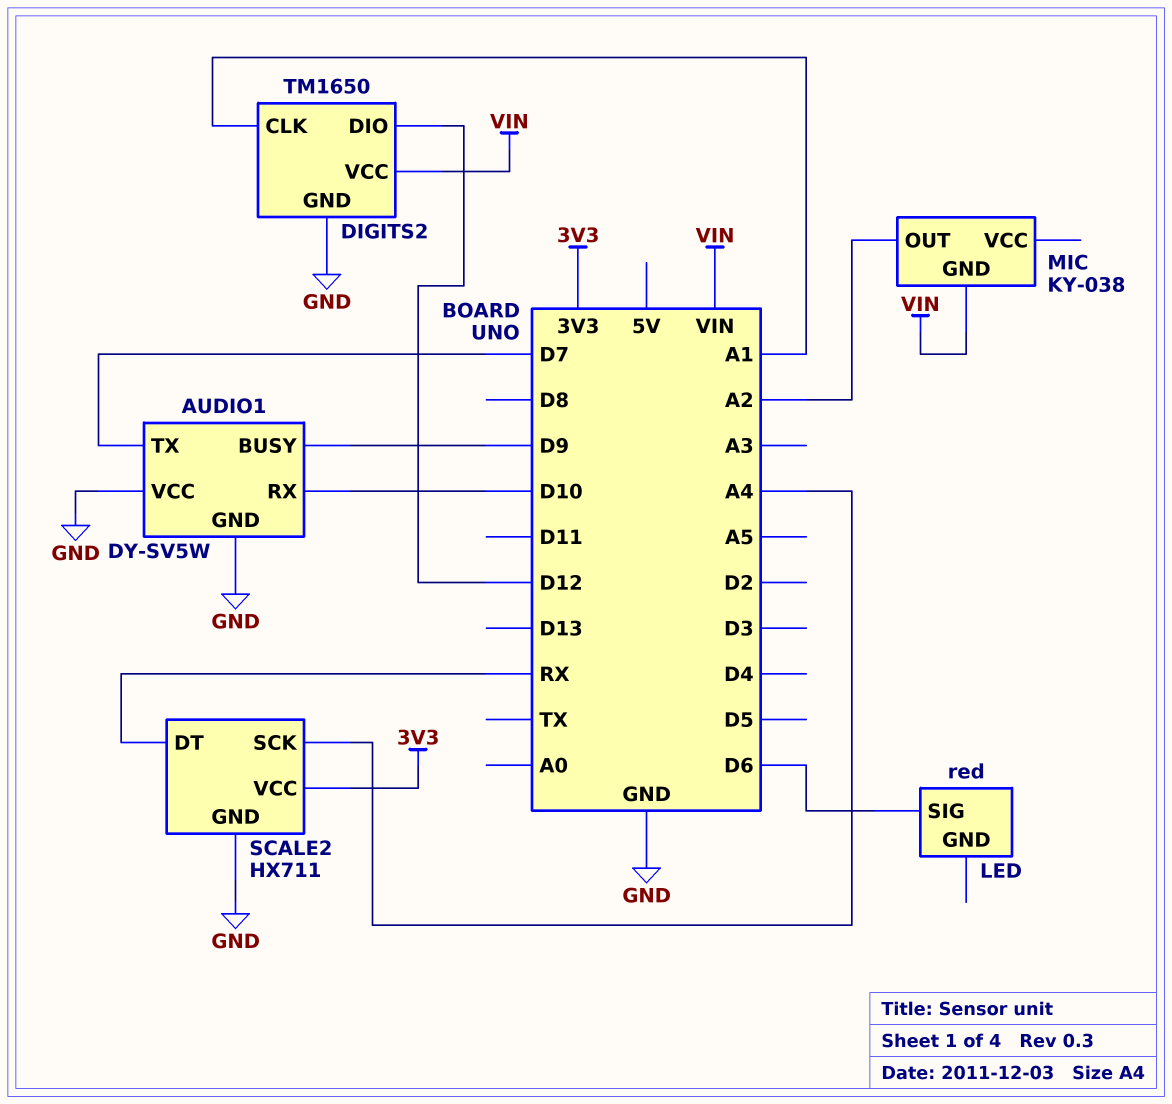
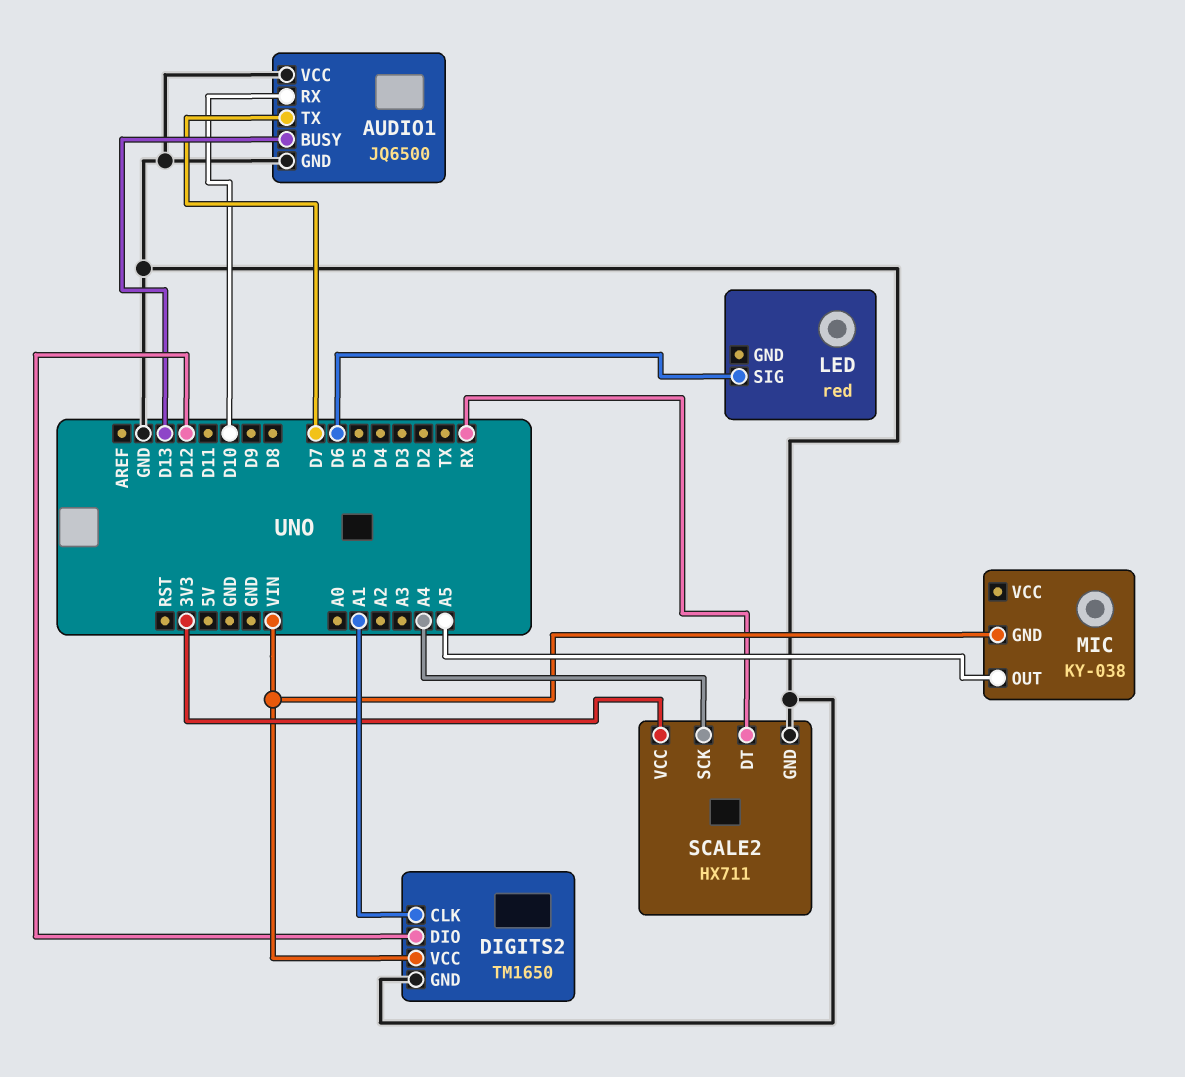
AUDIO1: DY-SV5W -> JQ6500
AUDIO1 pin BUSY: D9 -> D13
MIC pin OUT: A2 -> A5

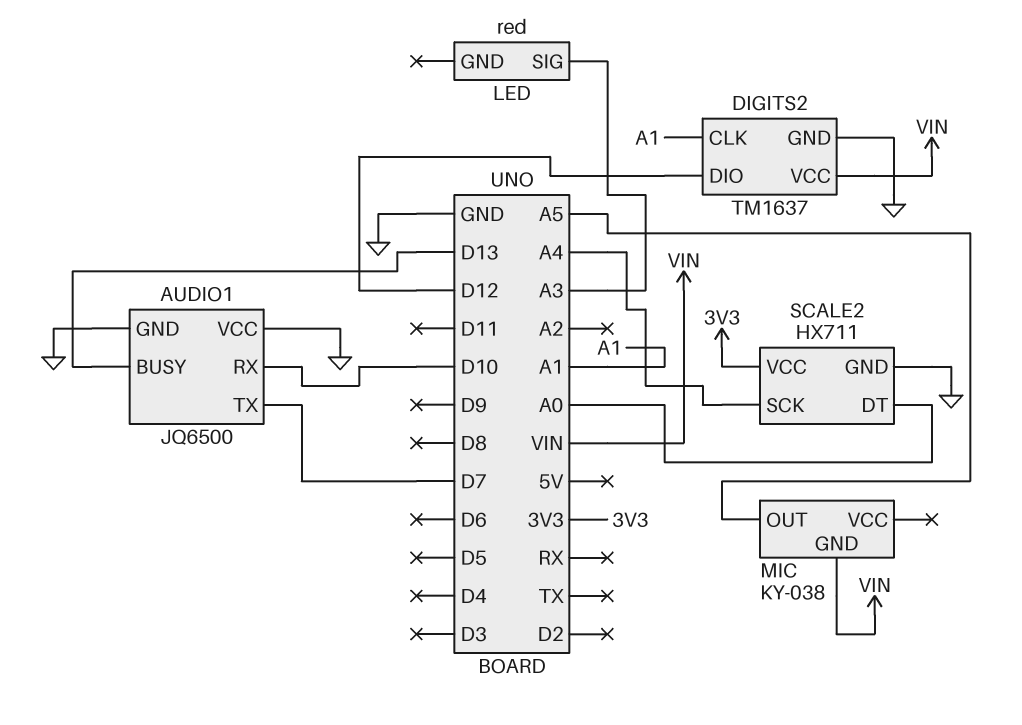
DIGITS2: TM1650 -> TM1637
LED pin SIG: D6 -> A3
SCALE2 pin DT: RX -> A0

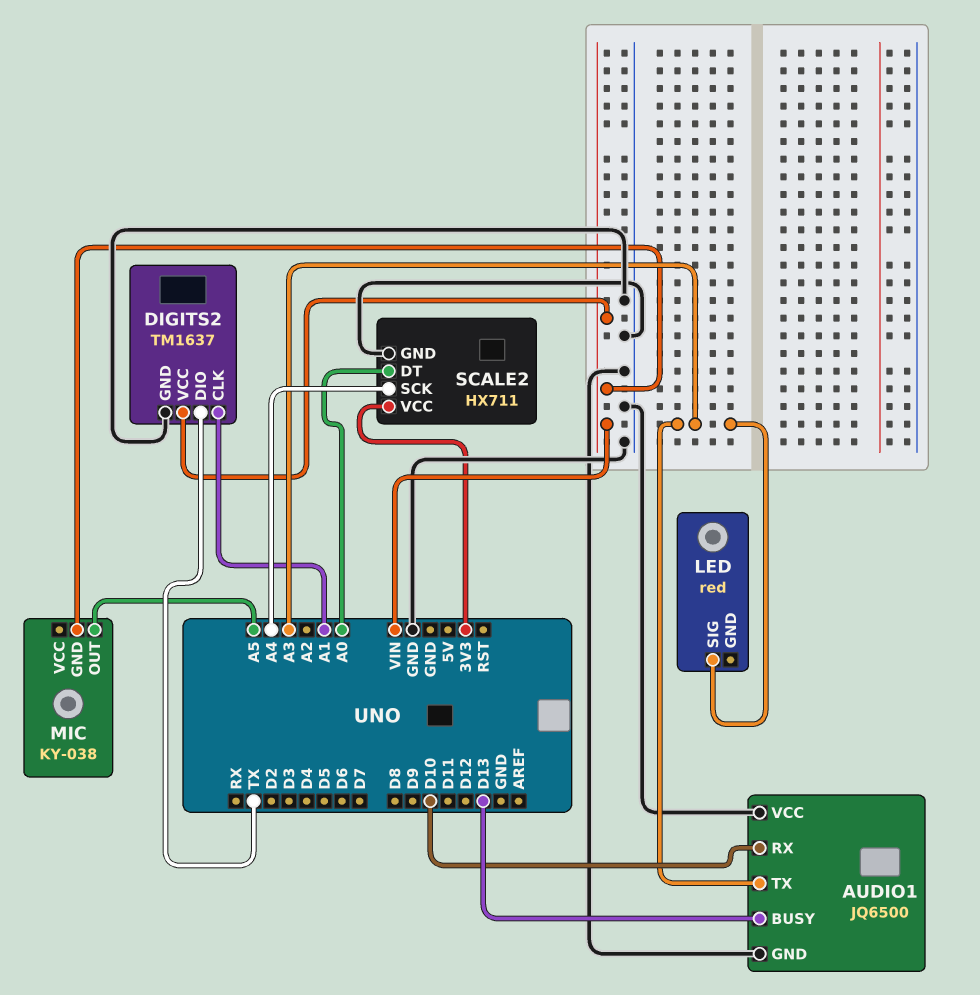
AUDIO1 pin TX: D7 -> A3
DIGITS2 pin DIO: D12 -> TX

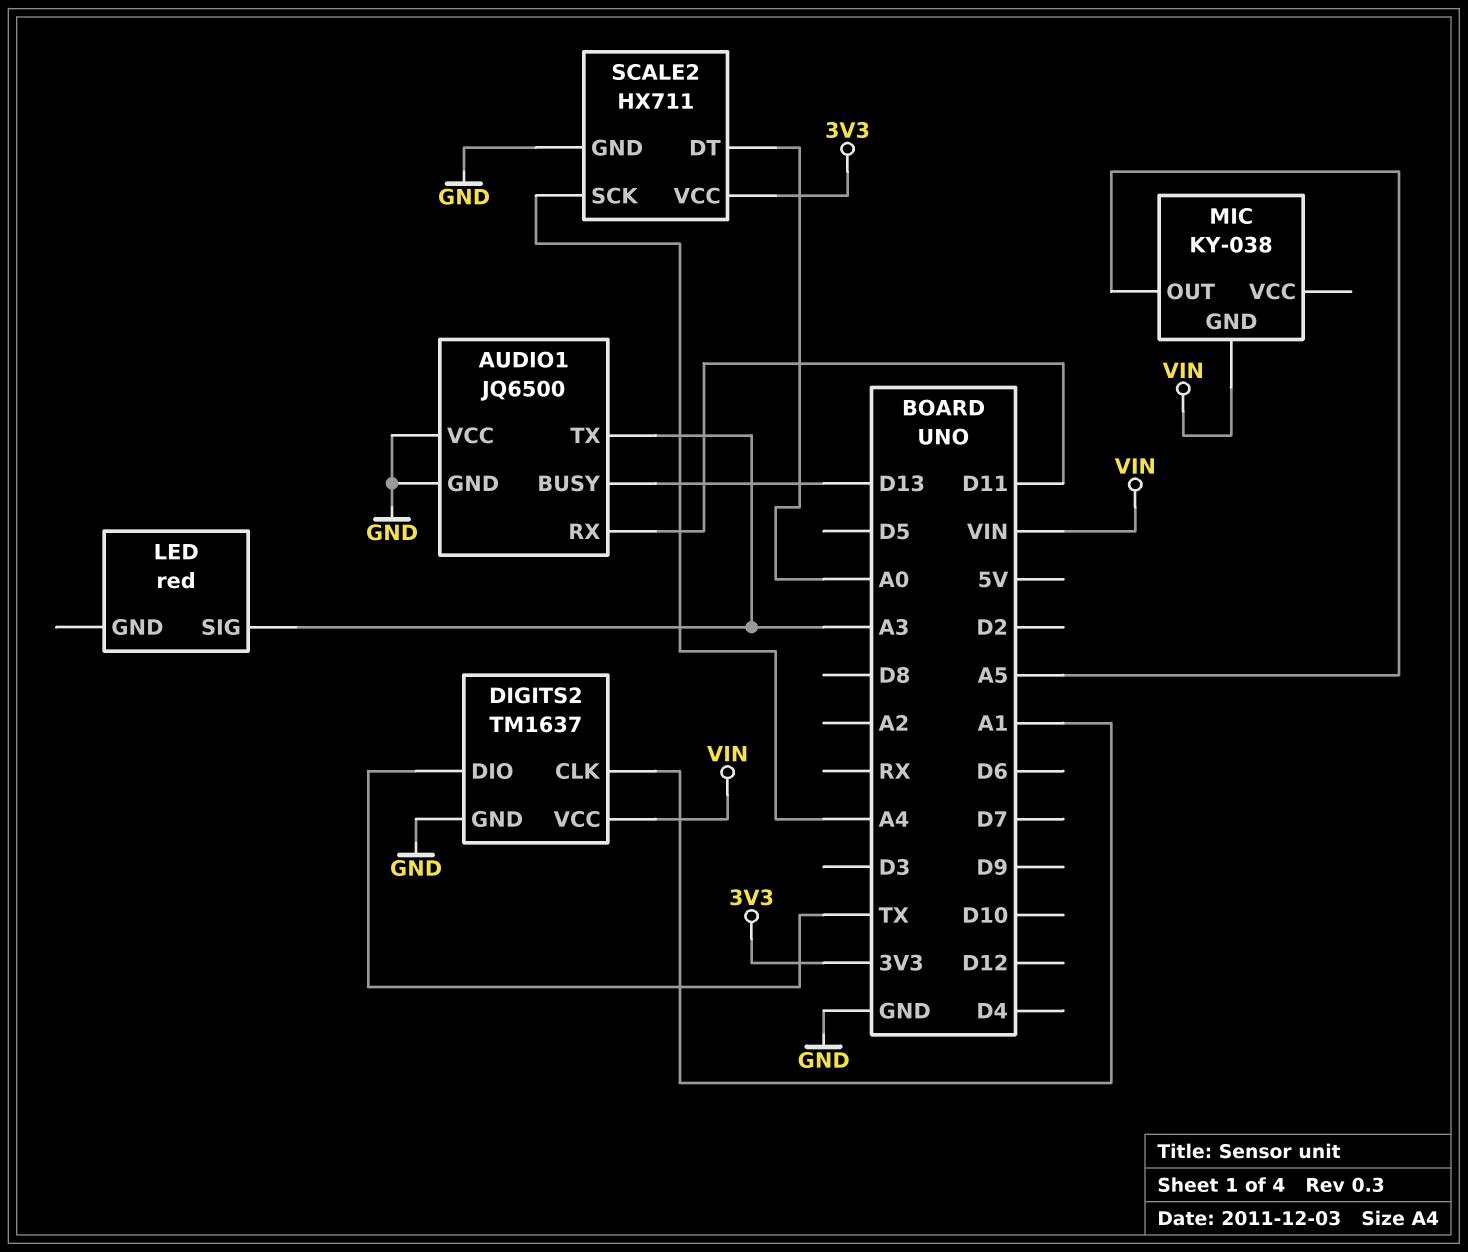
AUDIO1 pin RX: D10 -> D11

